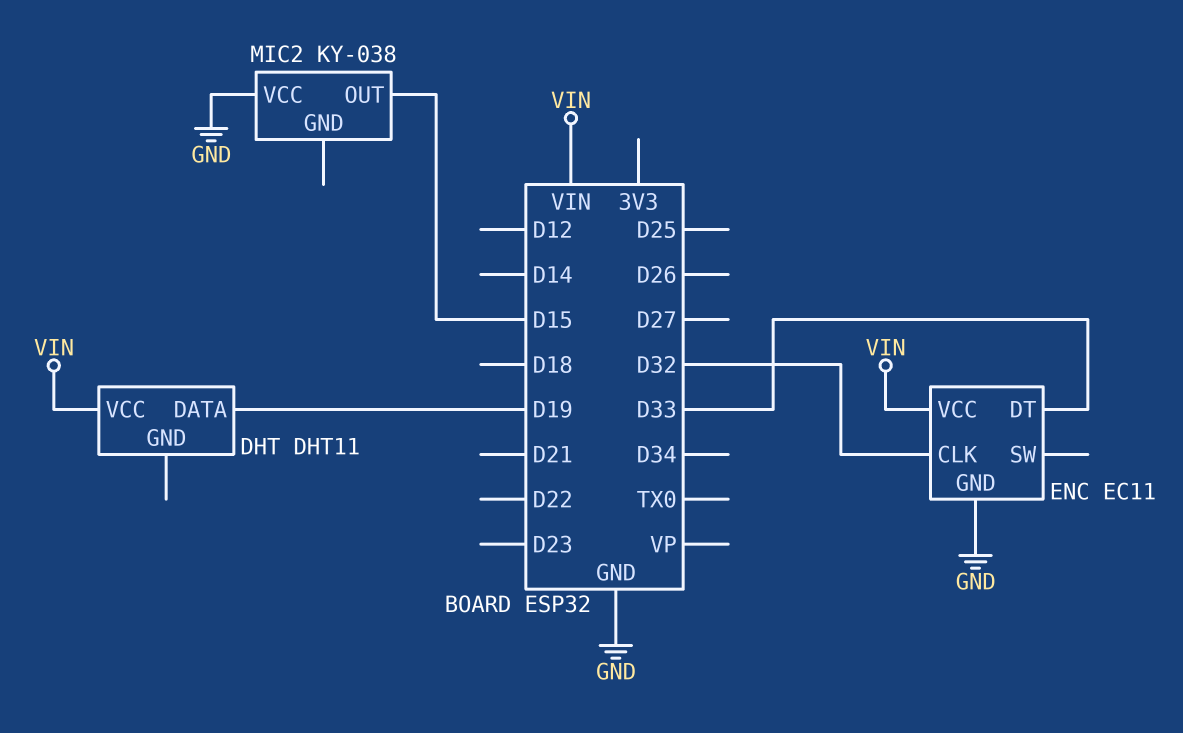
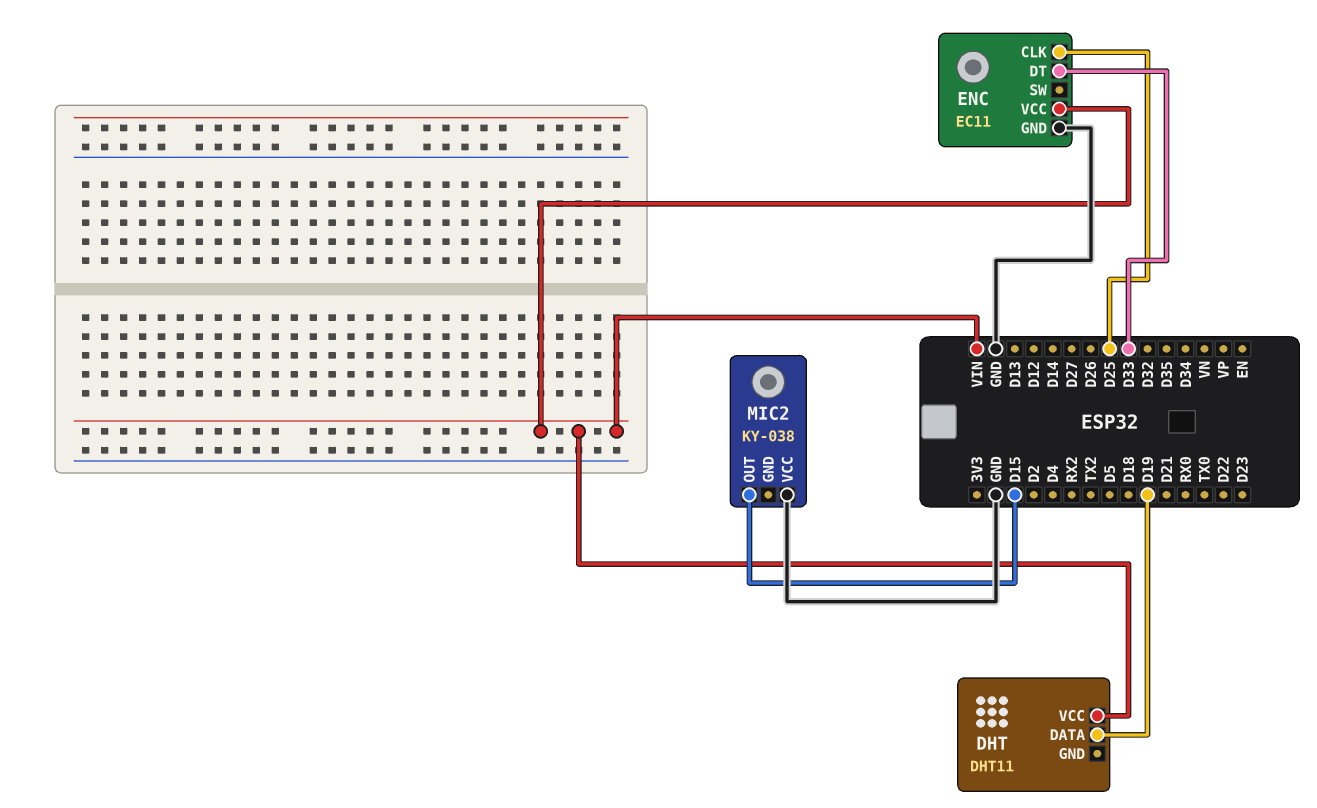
ENC pin CLK: D32 -> D25

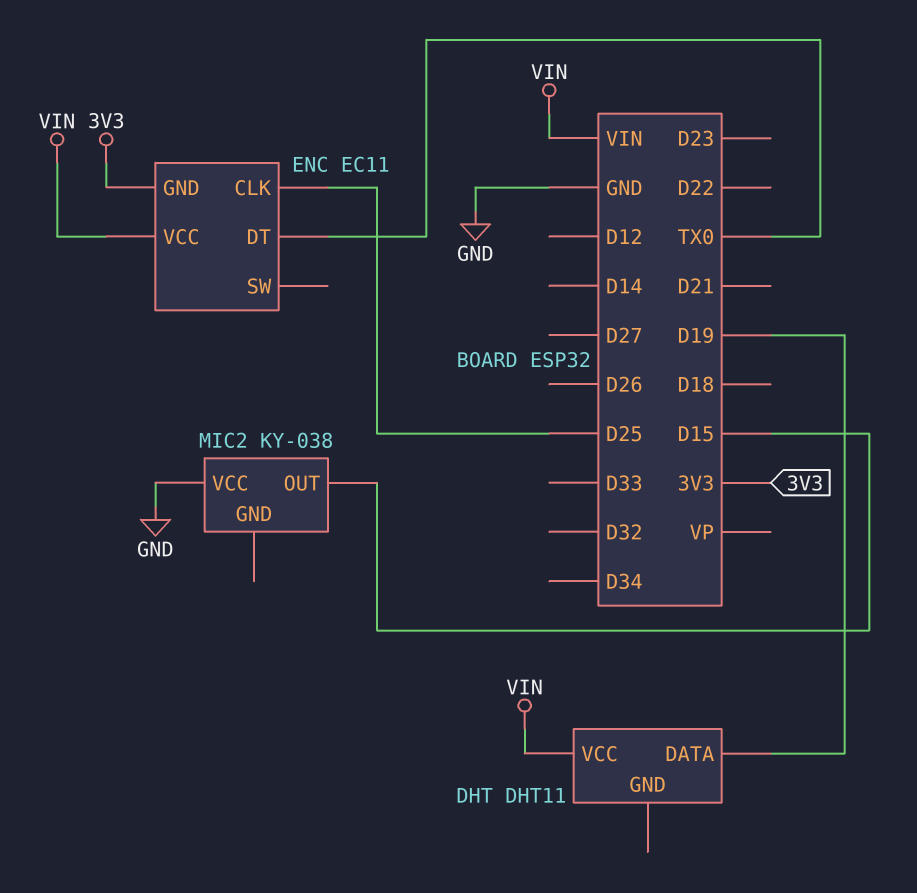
ENC pin DT: D33 -> TX0
ENC pin GND: GND -> 3V3

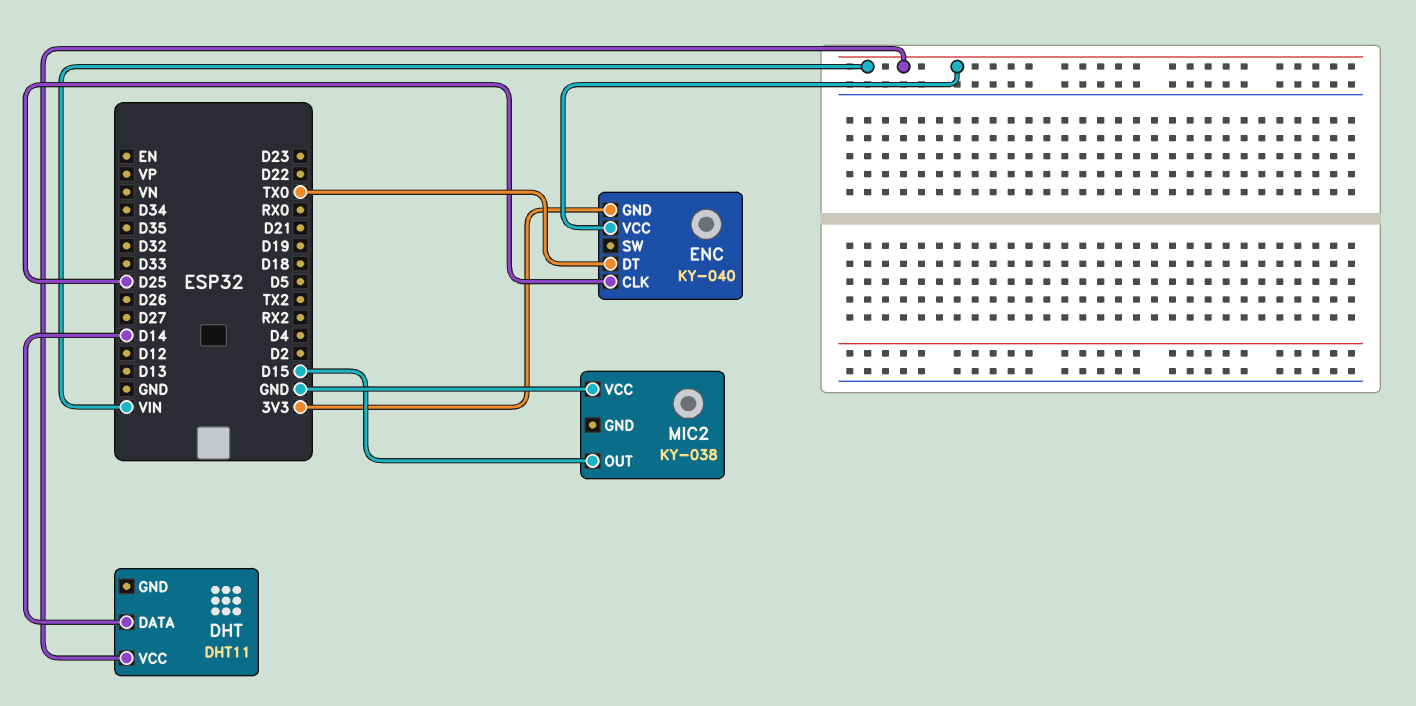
DHT pin DATA: D19 -> D14
ENC: EC11 -> KY-040

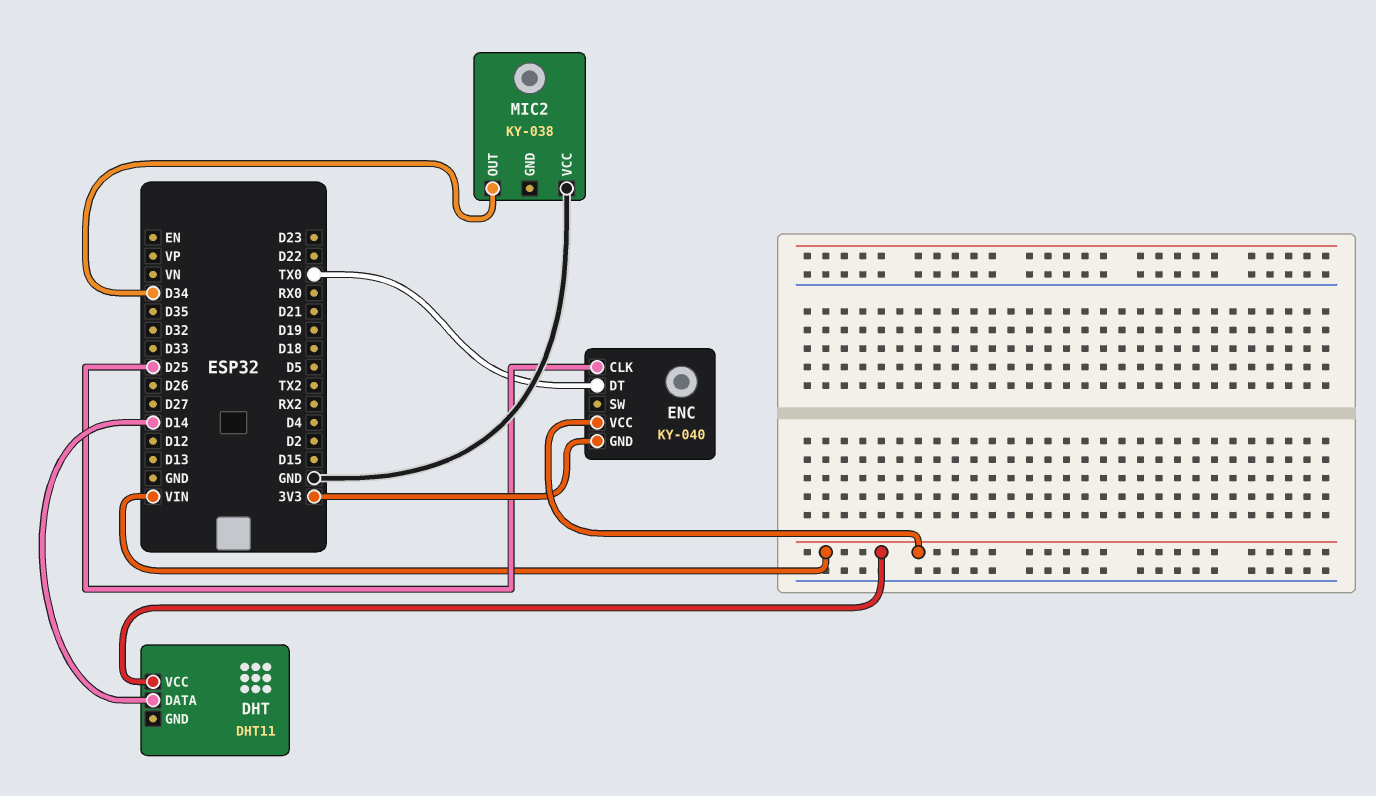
MIC2 pin OUT: D15 -> D34

